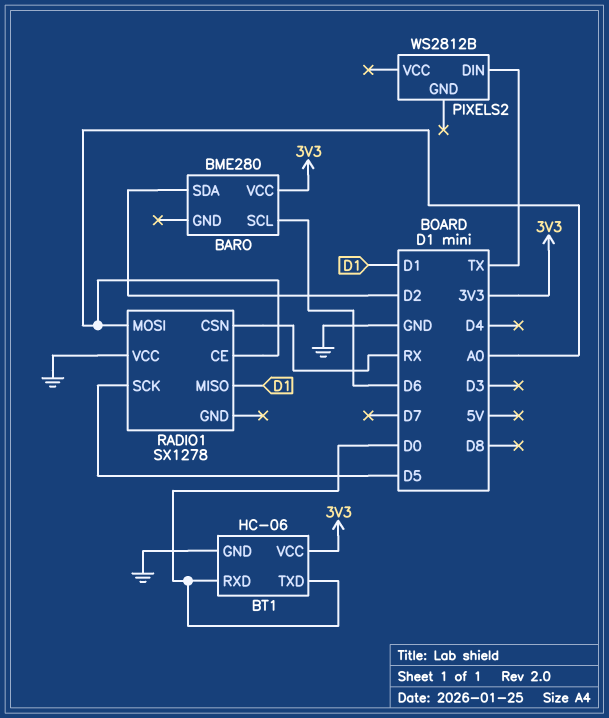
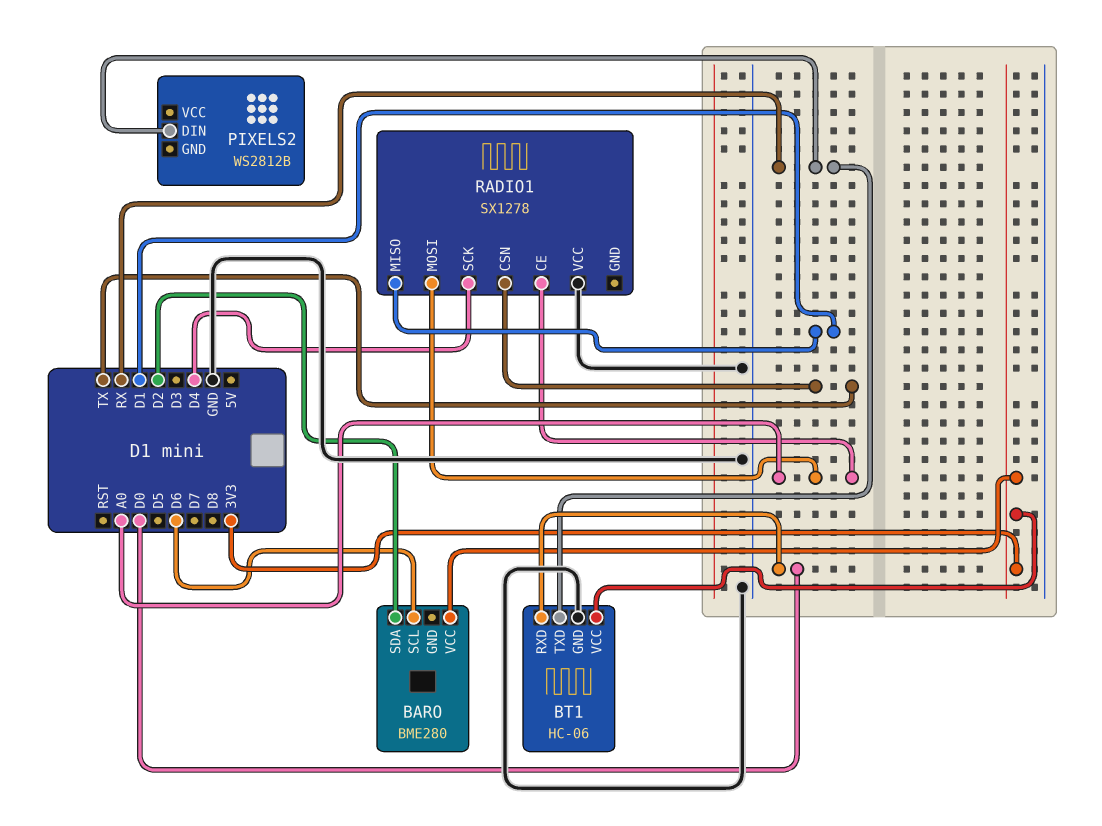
BT1 pin TXD: D0 -> RX
PIXELS2 pin DIN: TX -> RX
RADIO1 pin CSN: RX -> TX
RADIO1 pin SCK: D5 -> D4

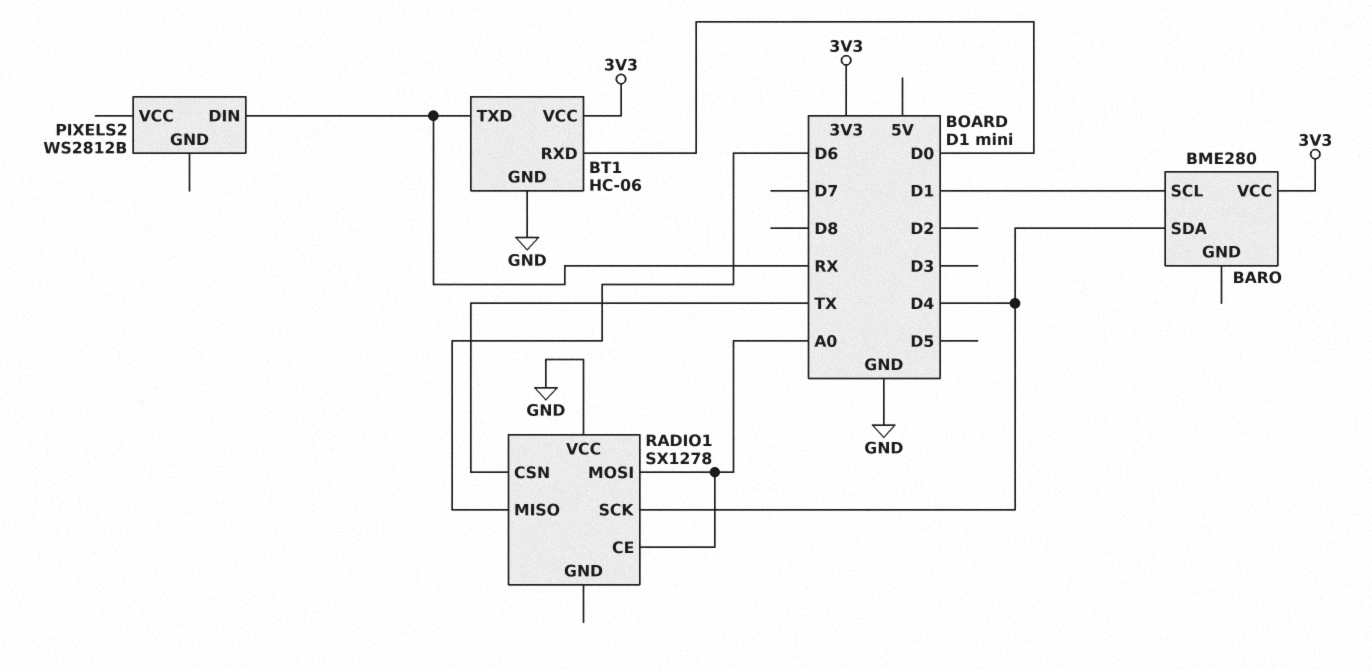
BARO pin SCL: D6 -> D1
BARO pin SDA: D2 -> D4
RADIO1 pin MISO: D1 -> D6

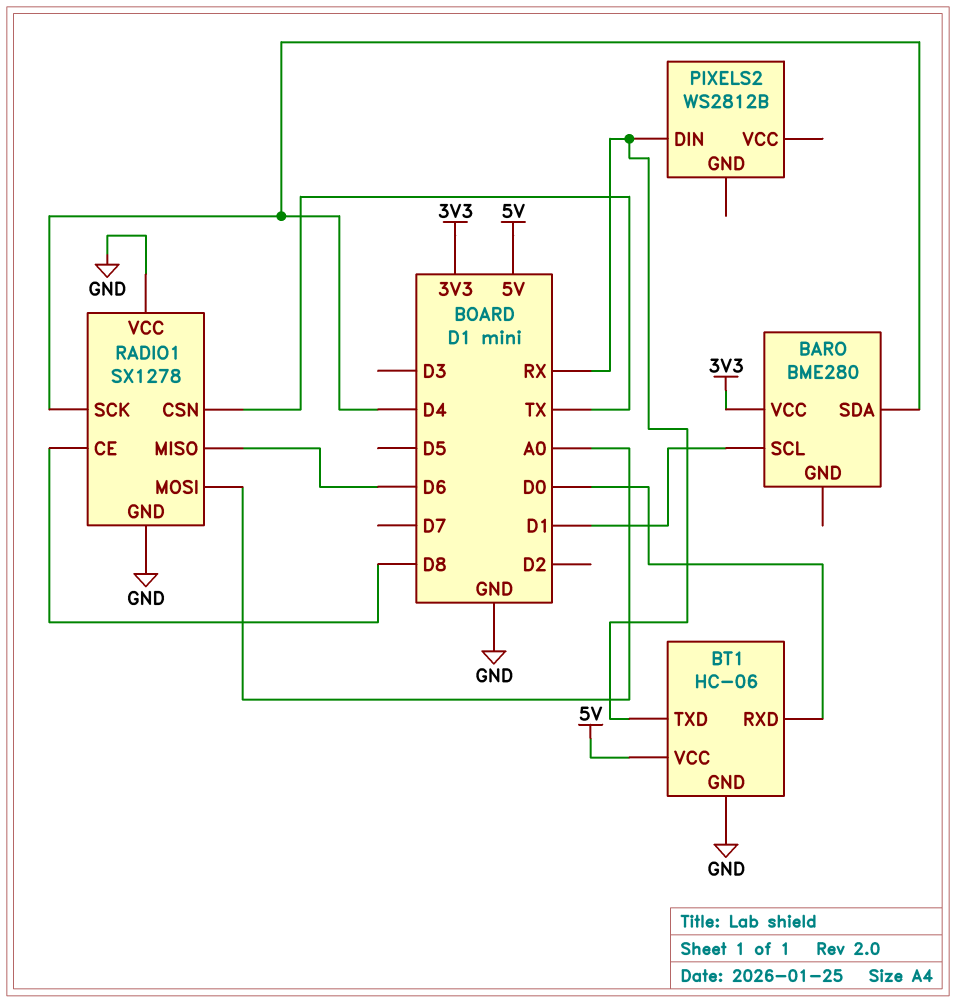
BT1 pin VCC: 3V3 -> 5V
RADIO1 pin CE: A0 -> D8
RADIO1 pin GND: none -> GND

